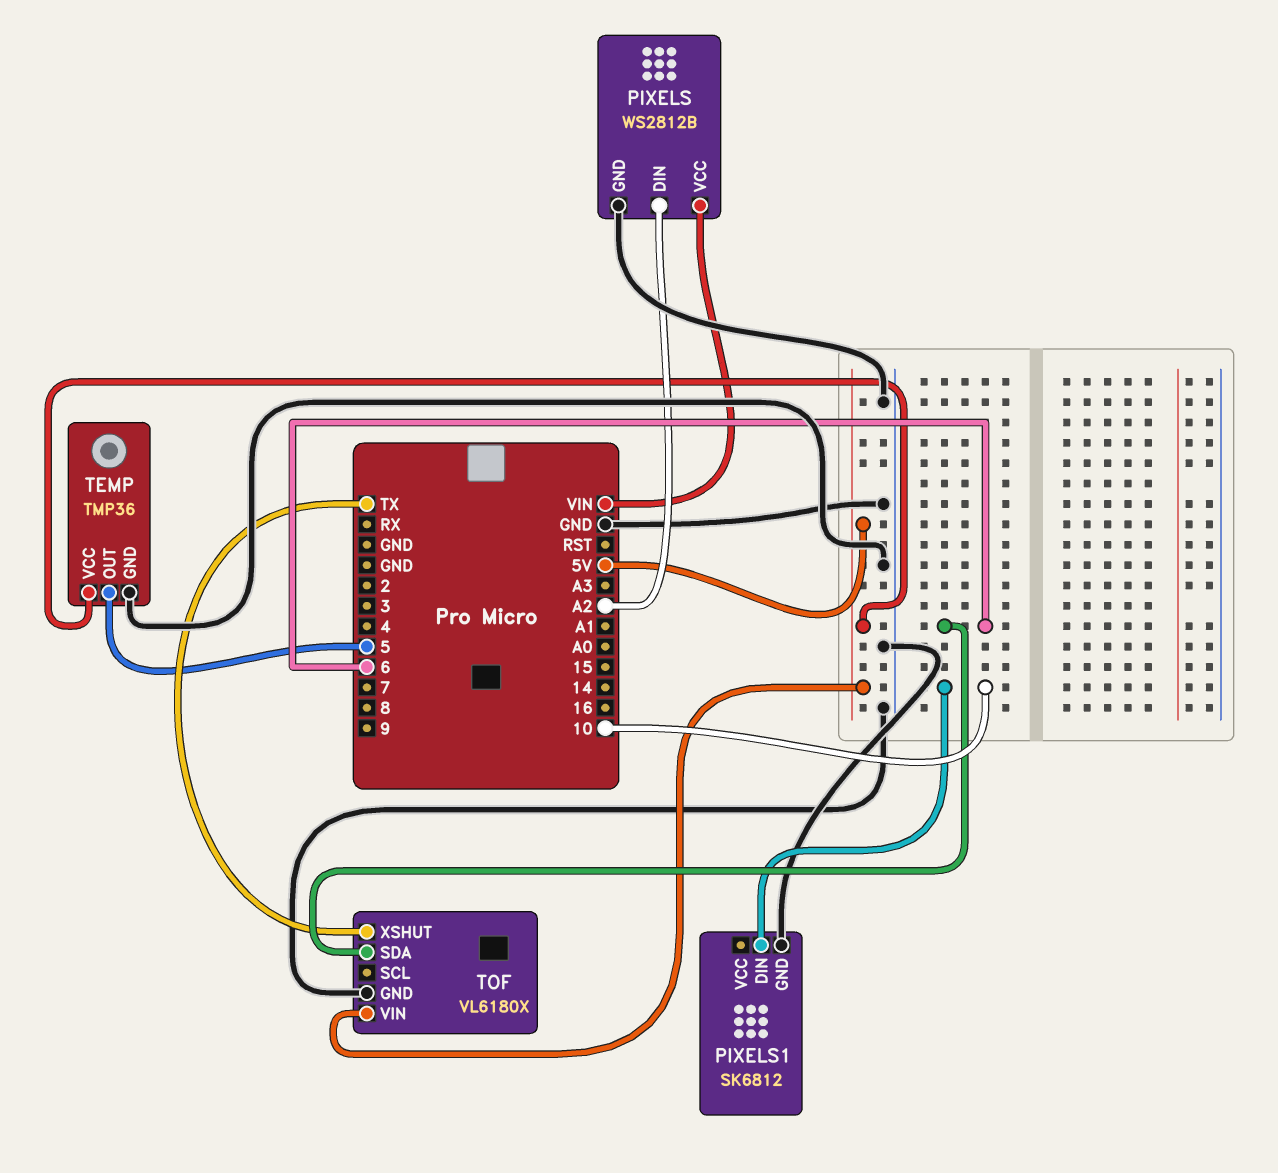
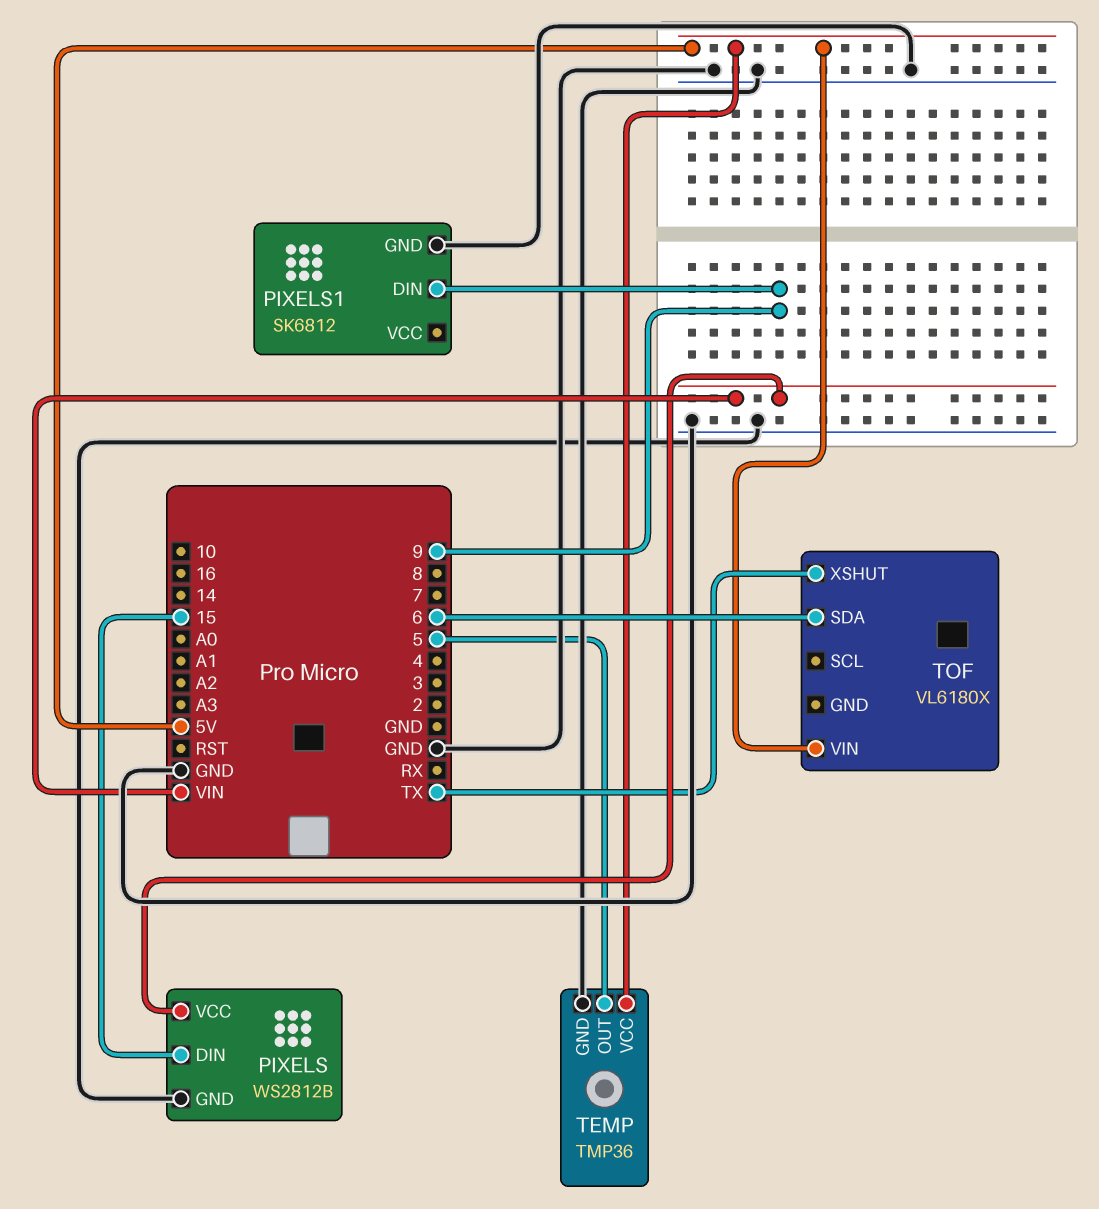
PIXELS pin DIN: A2 -> 15
PIXELS1 pin DIN: 10 -> 9
TOF pin GND: GND -> none

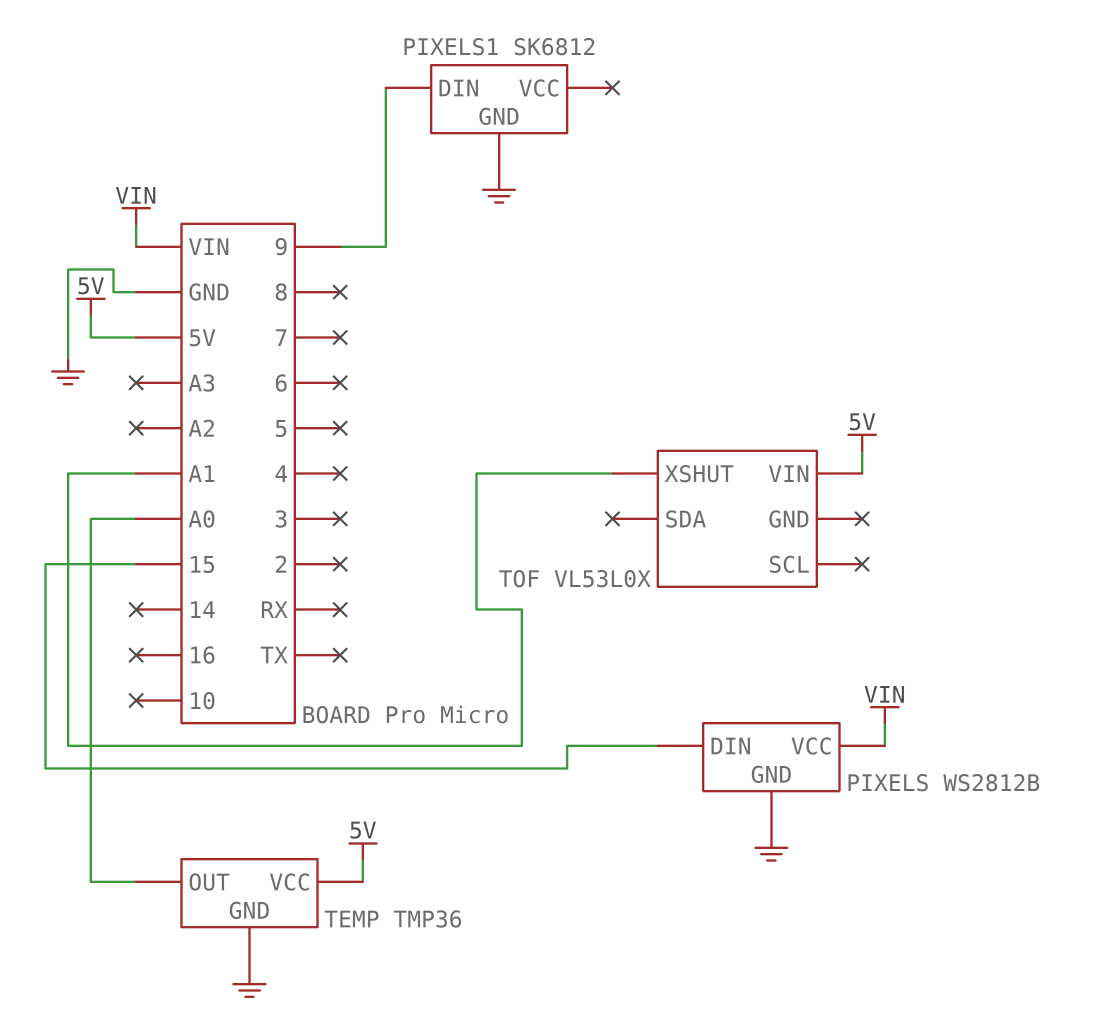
TEMP pin OUT: 5 -> A0
TOF: VL6180X -> VL53L0X
TOF pin SDA: 6 -> none
TOF pin XSHUT: TX -> A1

